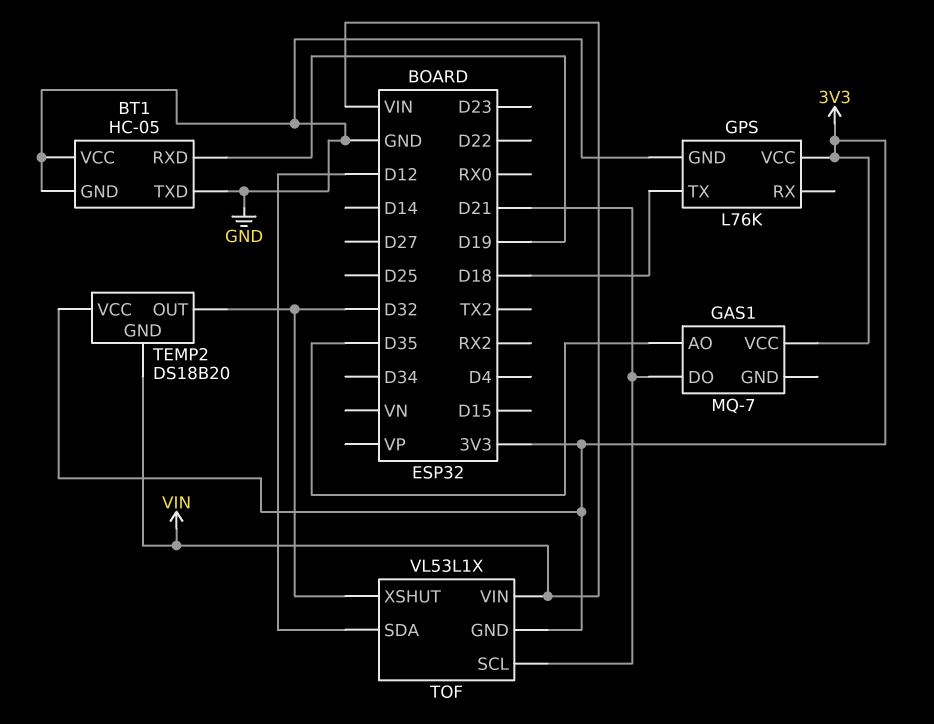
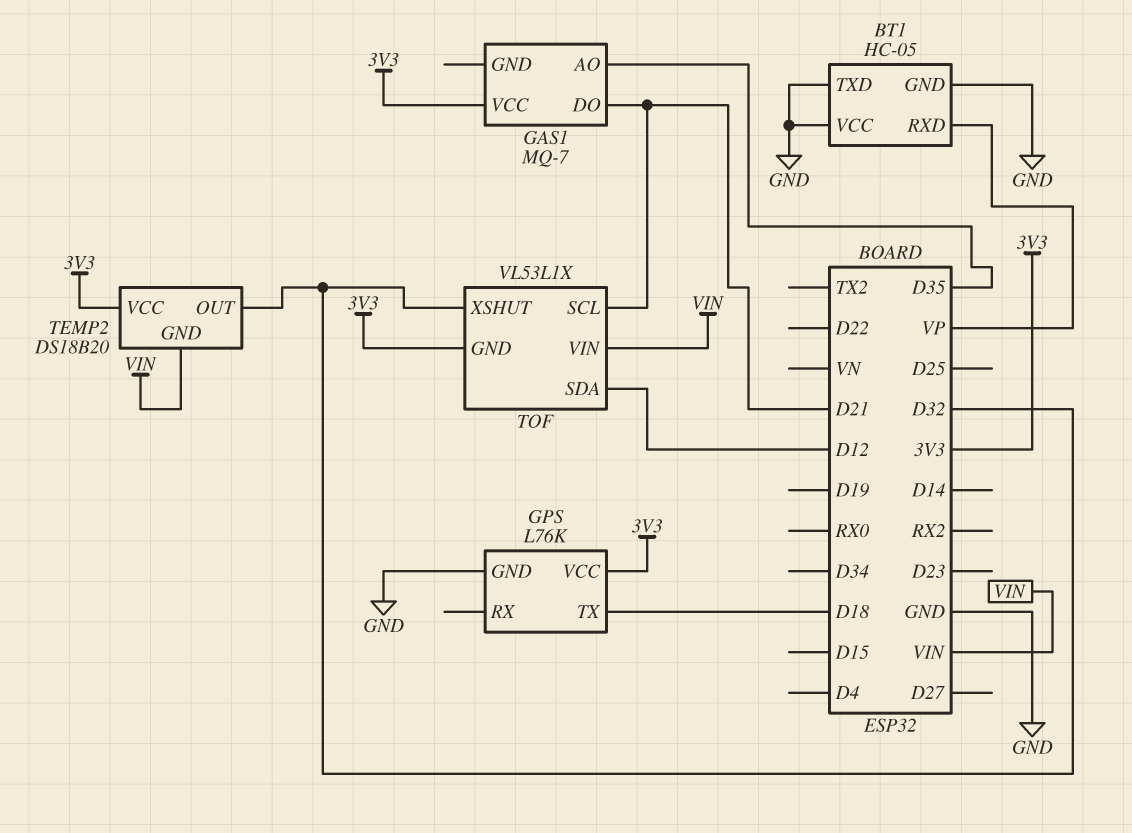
BT1 pin RXD: D19 -> VP

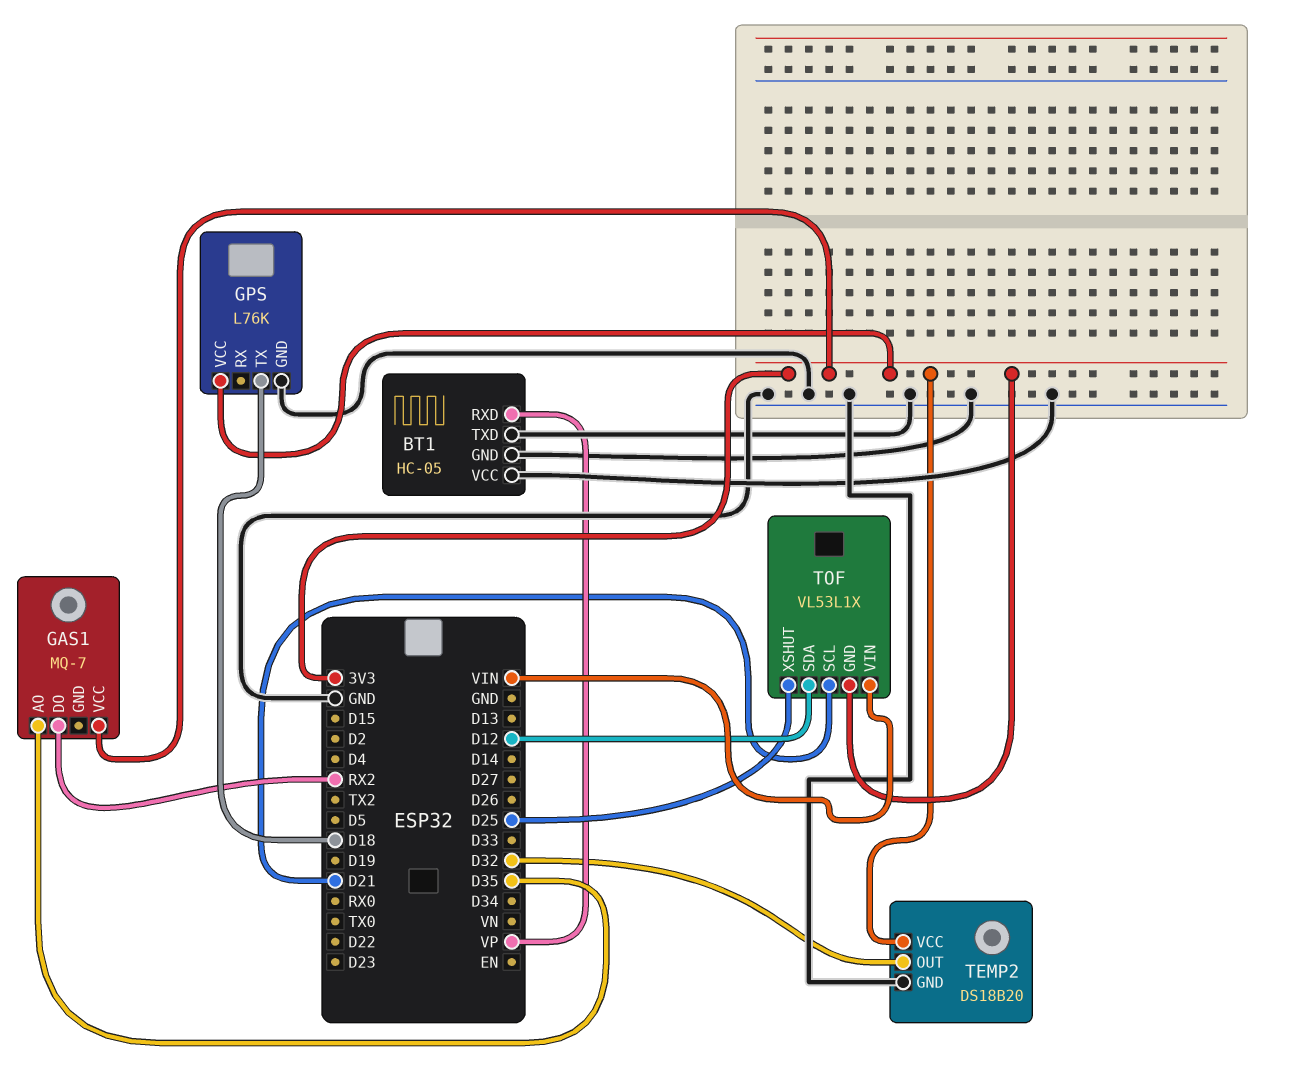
GAS1 pin DO: D21 -> RX2
TEMP2 pin GND: VIN -> GND
TOF pin XSHUT: D32 -> D25

